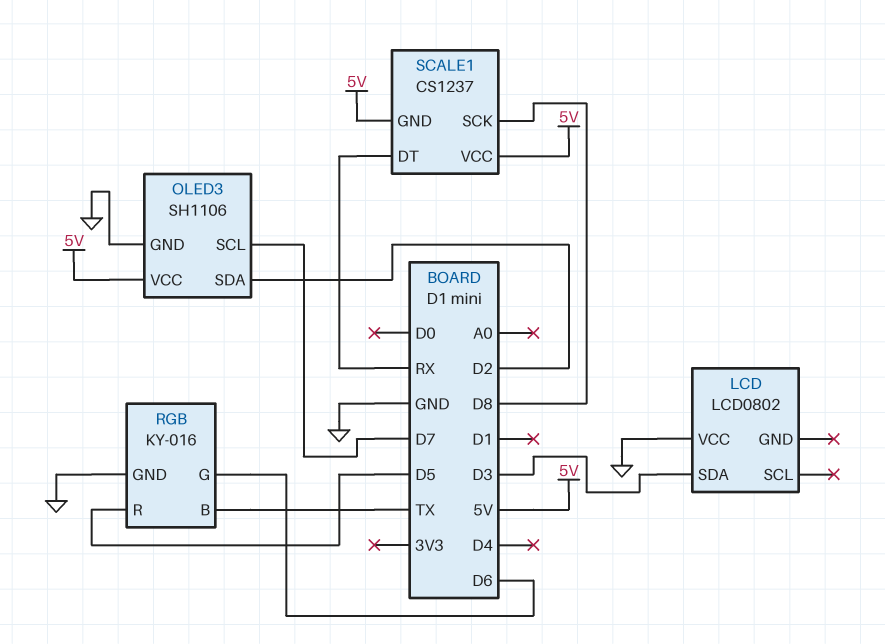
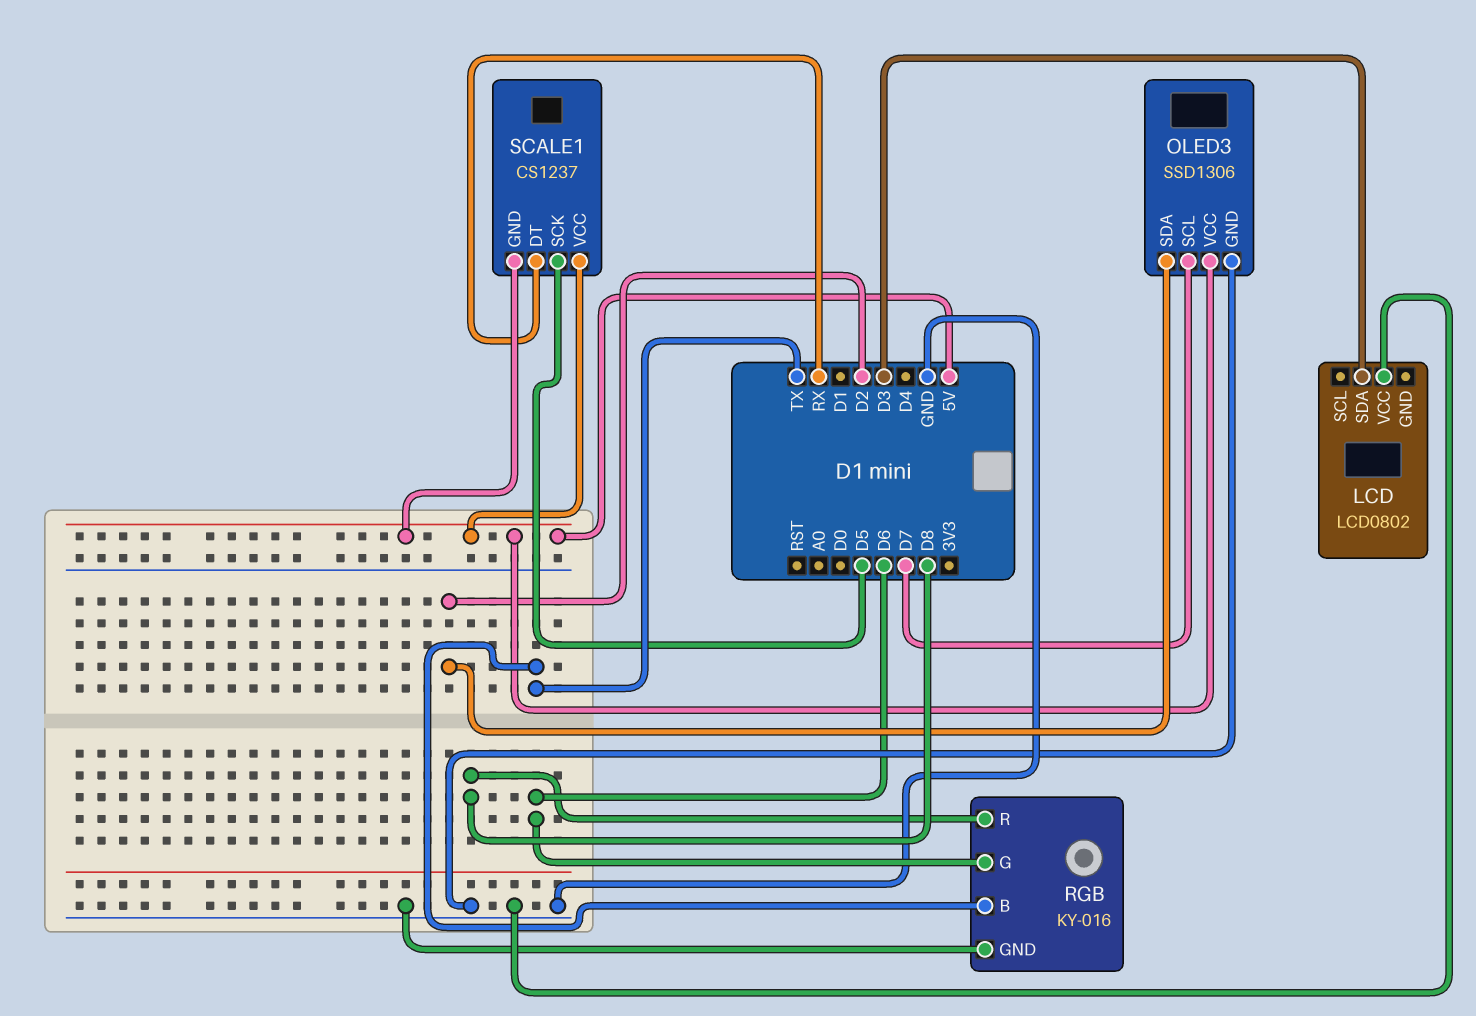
OLED3: SH1106 -> SSD1306
RGB pin R: D5 -> D8
SCALE1 pin SCK: D8 -> D5

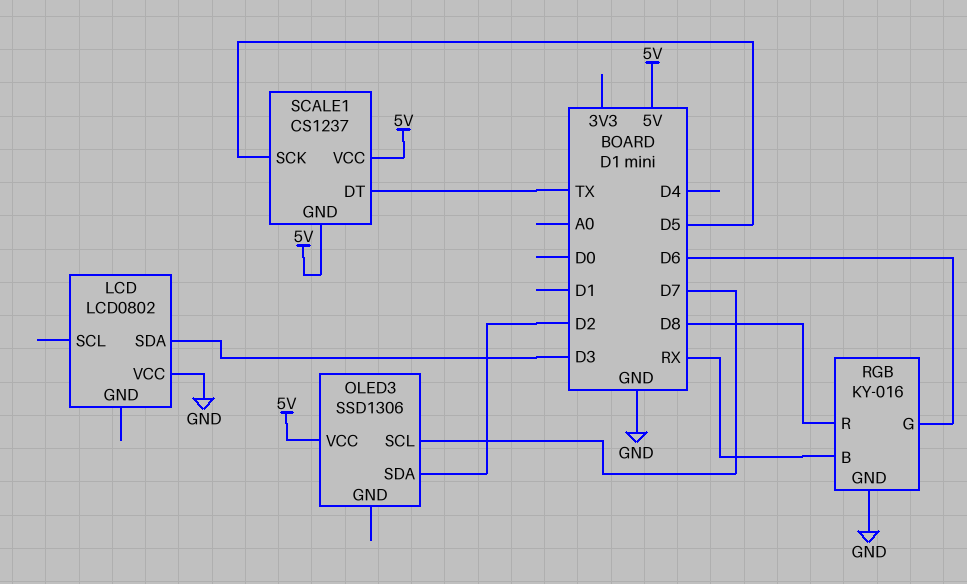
OLED3 pin GND: GND -> none
RGB pin B: TX -> RX
SCALE1 pin DT: RX -> TX

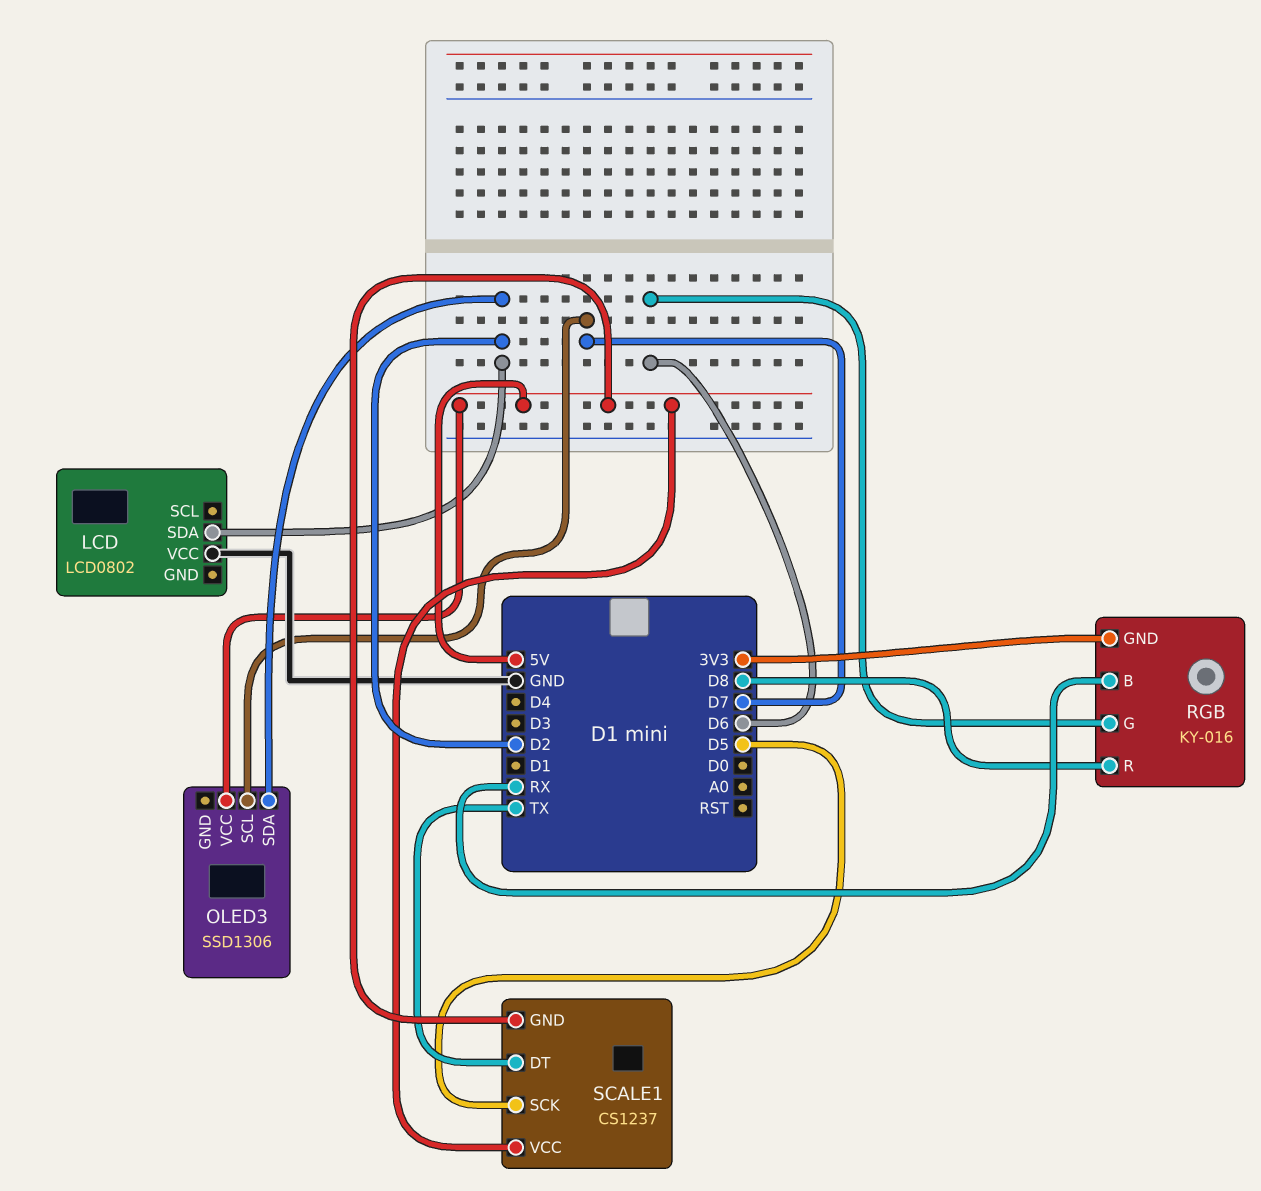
LCD pin SDA: D3 -> D2
RGB pin GND: GND -> 3V3

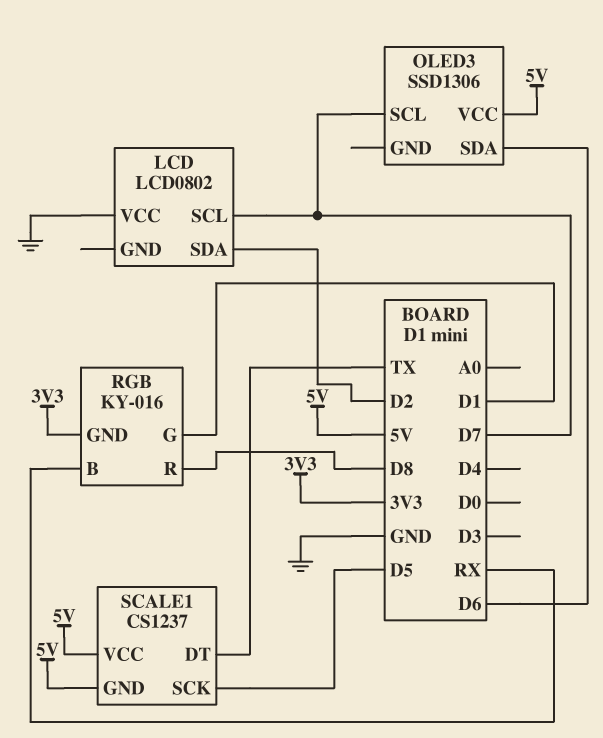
LCD pin SCL: none -> D7
OLED3 pin SDA: D2 -> D6
RGB pin G: D6 -> D1

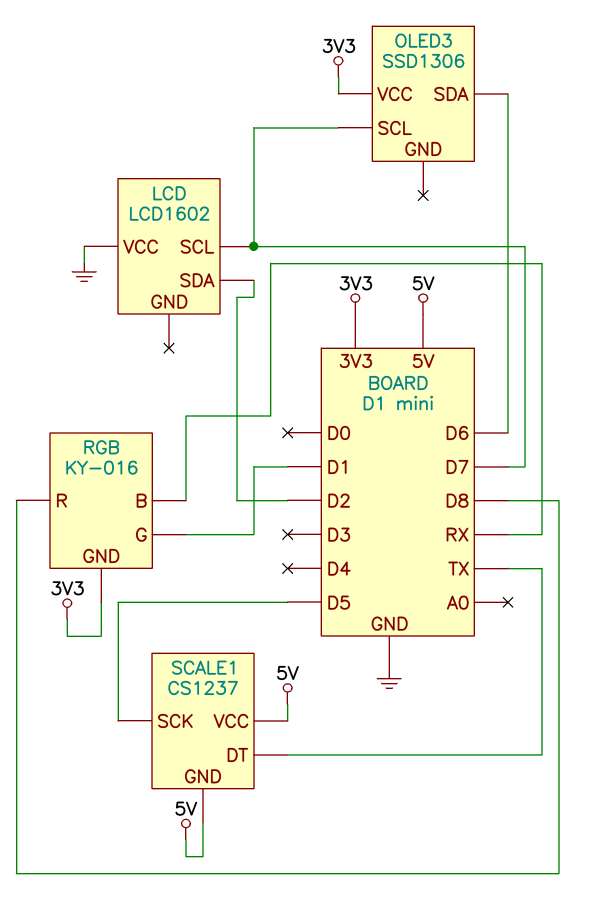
LCD: LCD0802 -> LCD1602
OLED3 pin VCC: 5V -> 3V3

